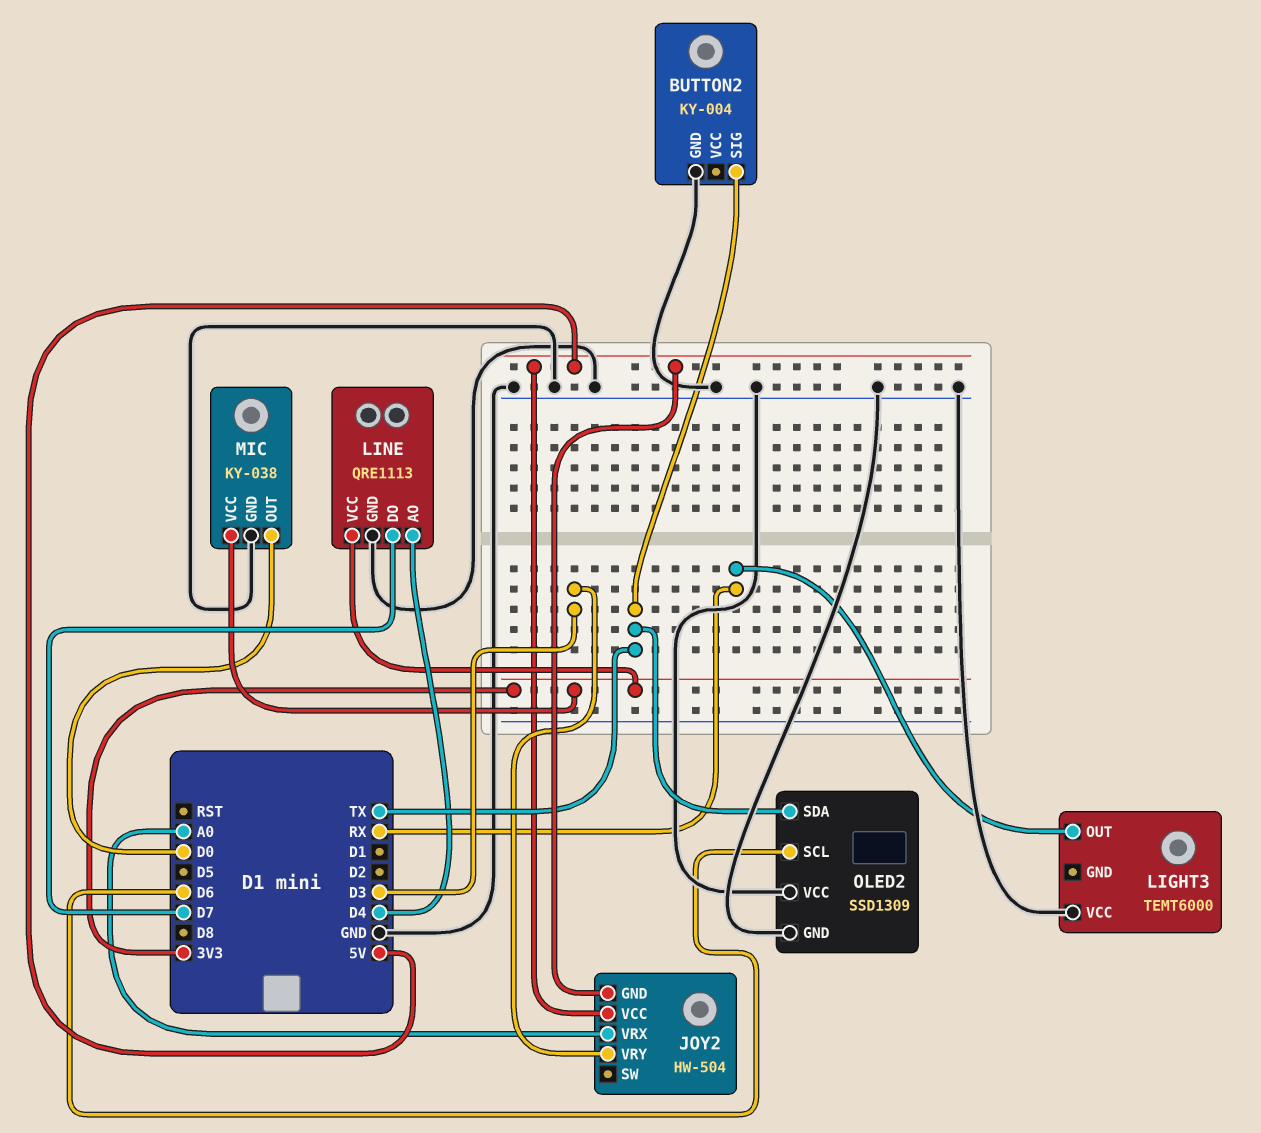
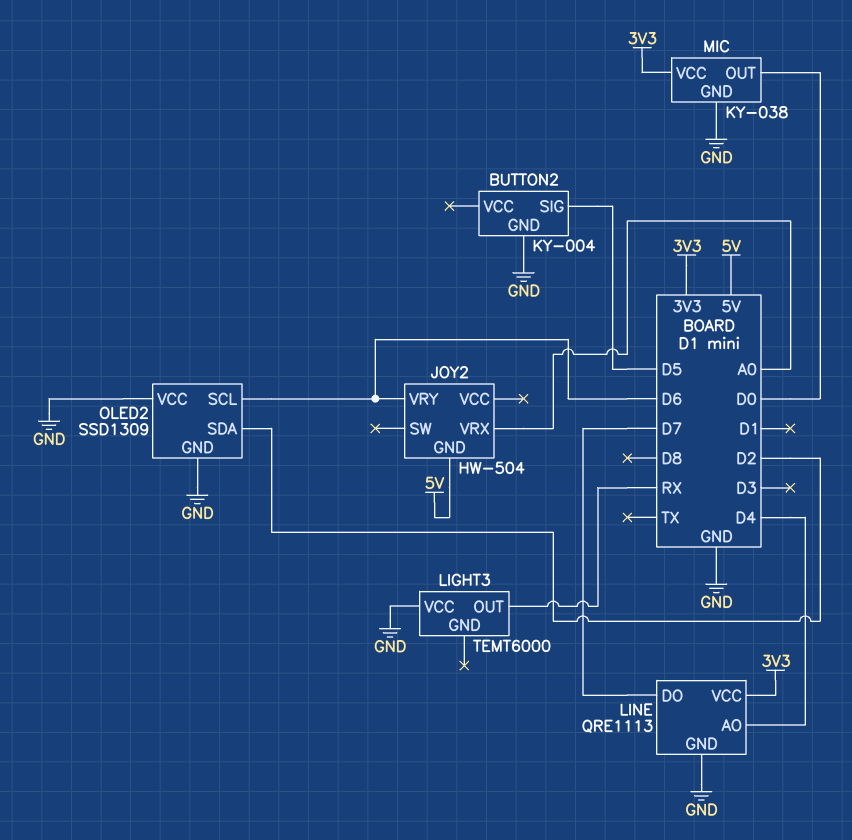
BUTTON2 pin SIG: TX -> D5
JOY2 pin VCC: 5V -> none
JOY2 pin VRY: D3 -> D6
OLED2 pin SDA: TX -> D2

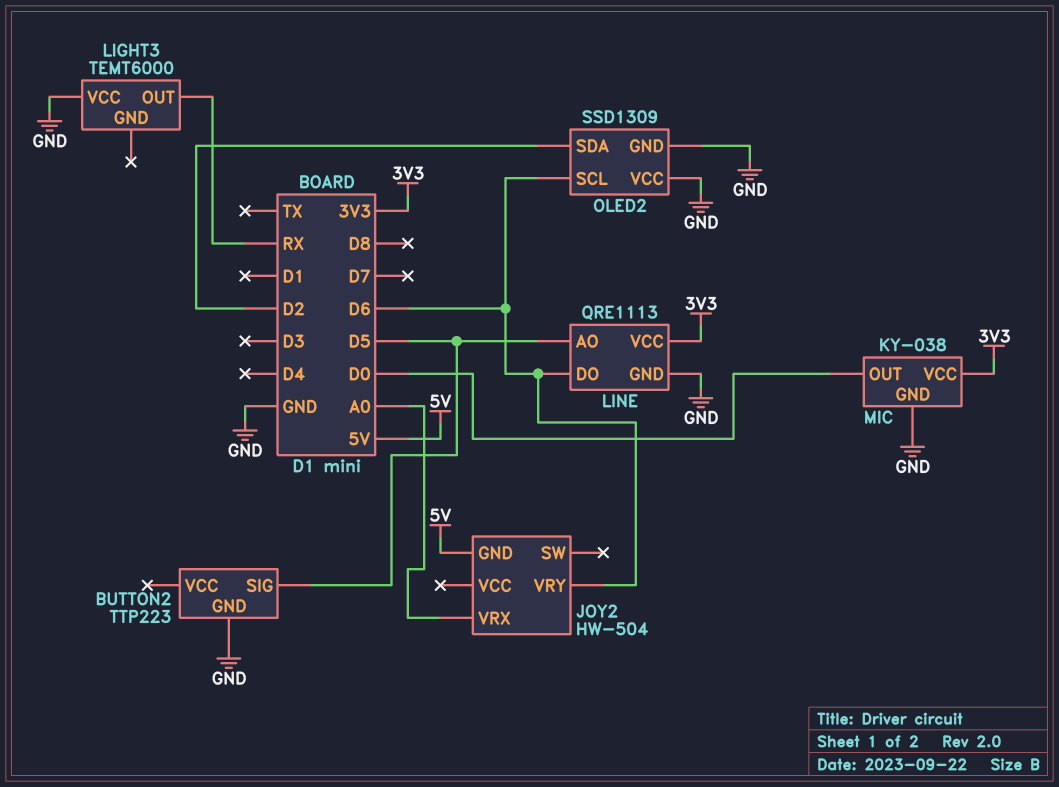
BUTTON2: KY-004 -> TTP223
LINE pin AO: D4 -> D5
LINE pin DO: D7 -> D6

